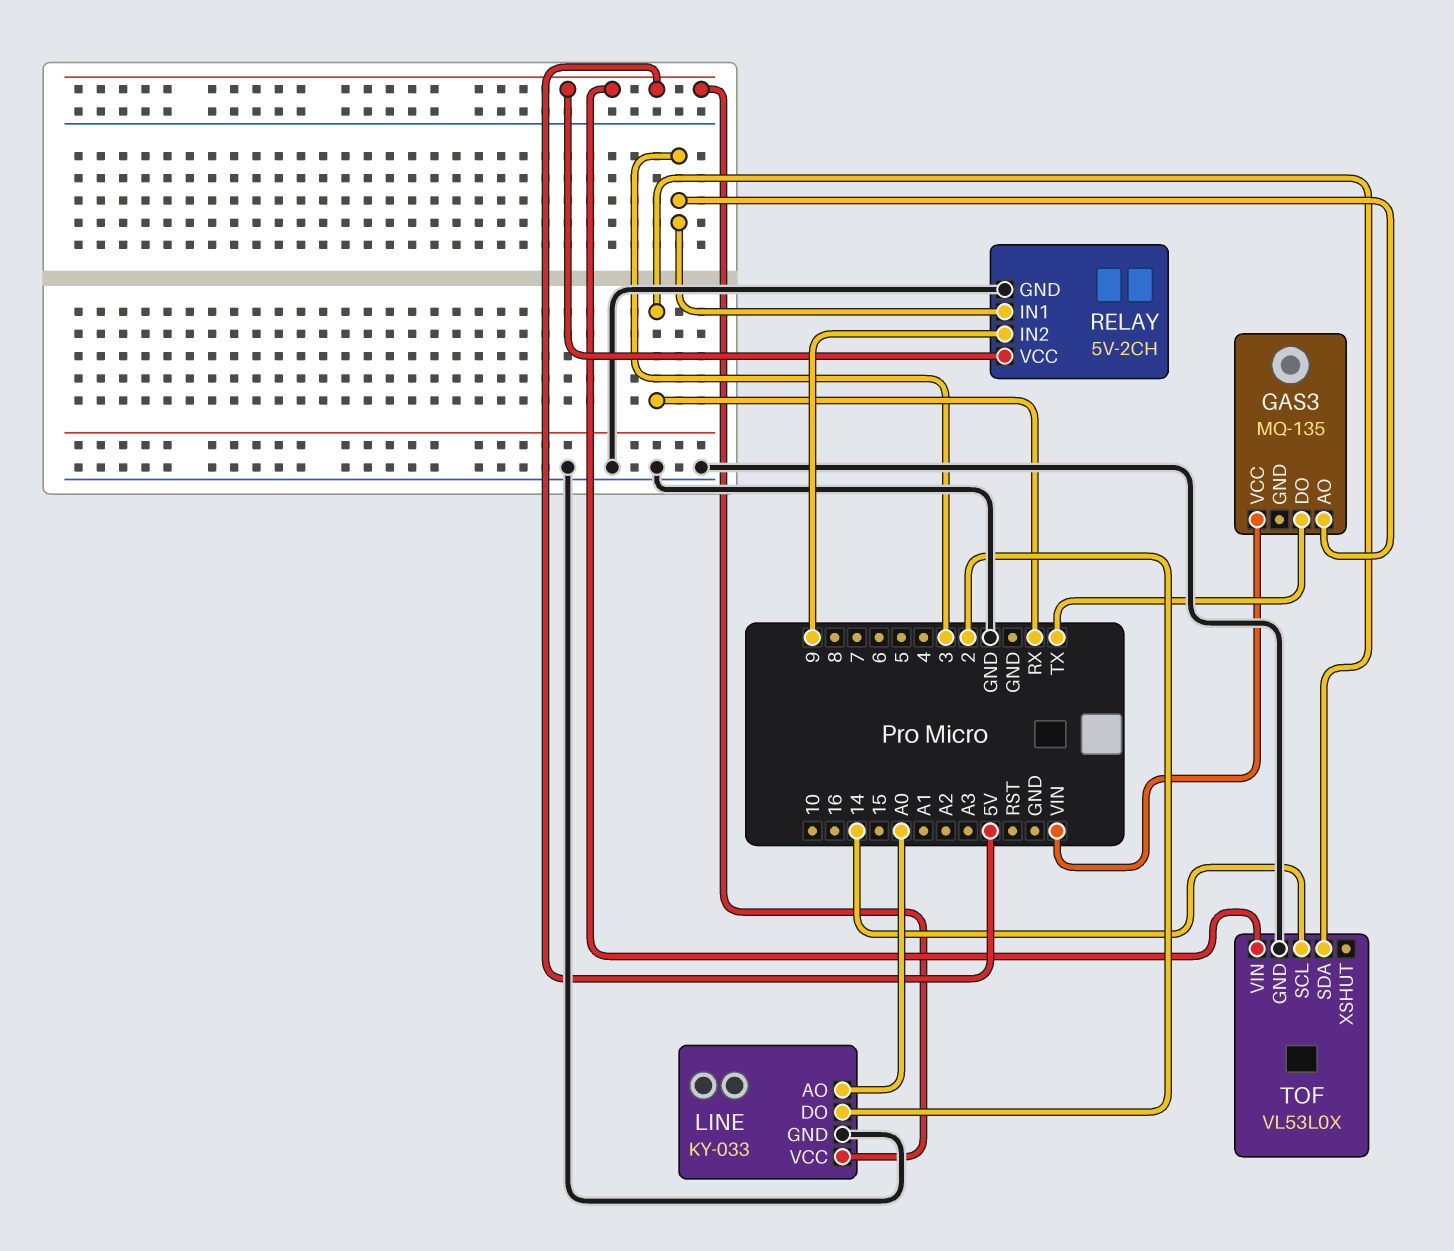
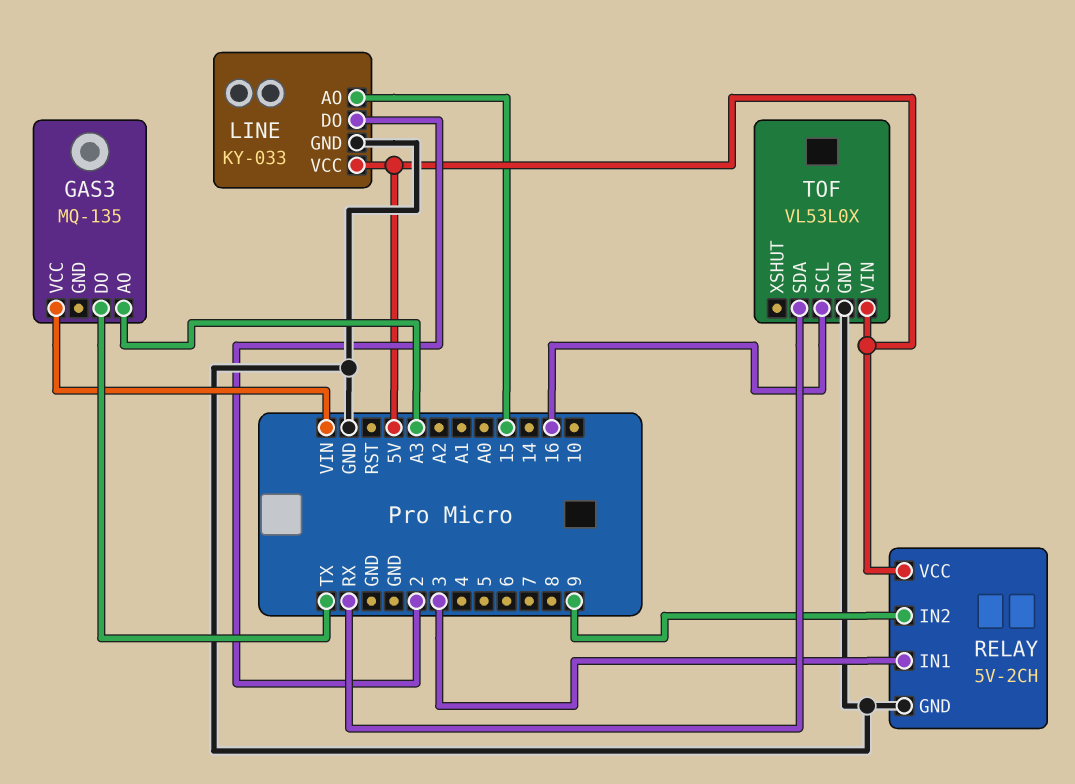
GAS3 pin AO: 3 -> A3
LINE pin AO: A0 -> 15
TOF pin SCL: 14 -> 16

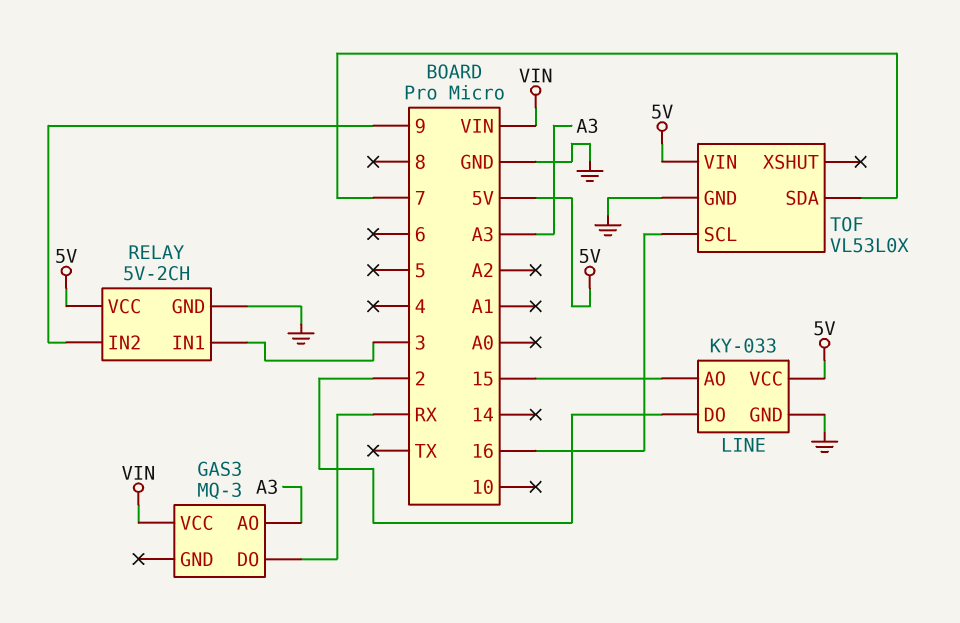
GAS3: MQ-135 -> MQ-3
GAS3 pin DO: TX -> RX
TOF pin SDA: RX -> 7

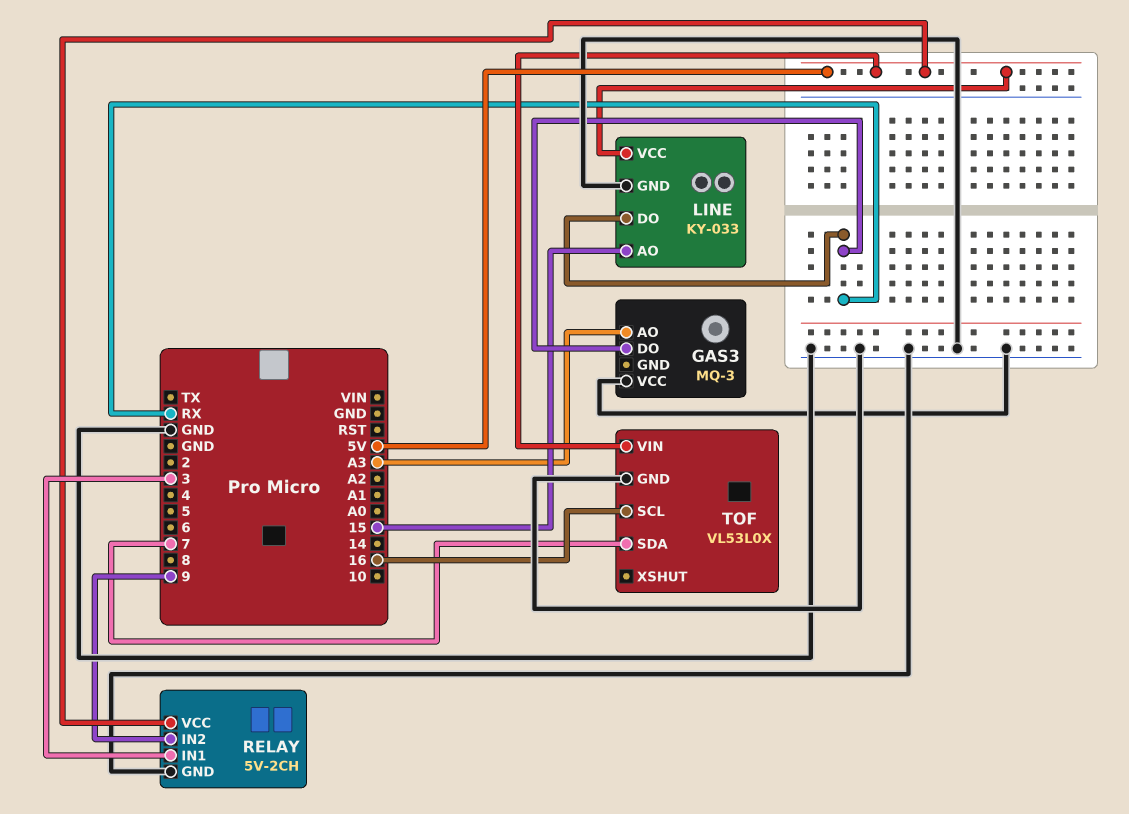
GAS3 pin VCC: VIN -> GND
LINE pin DO: 2 -> RX

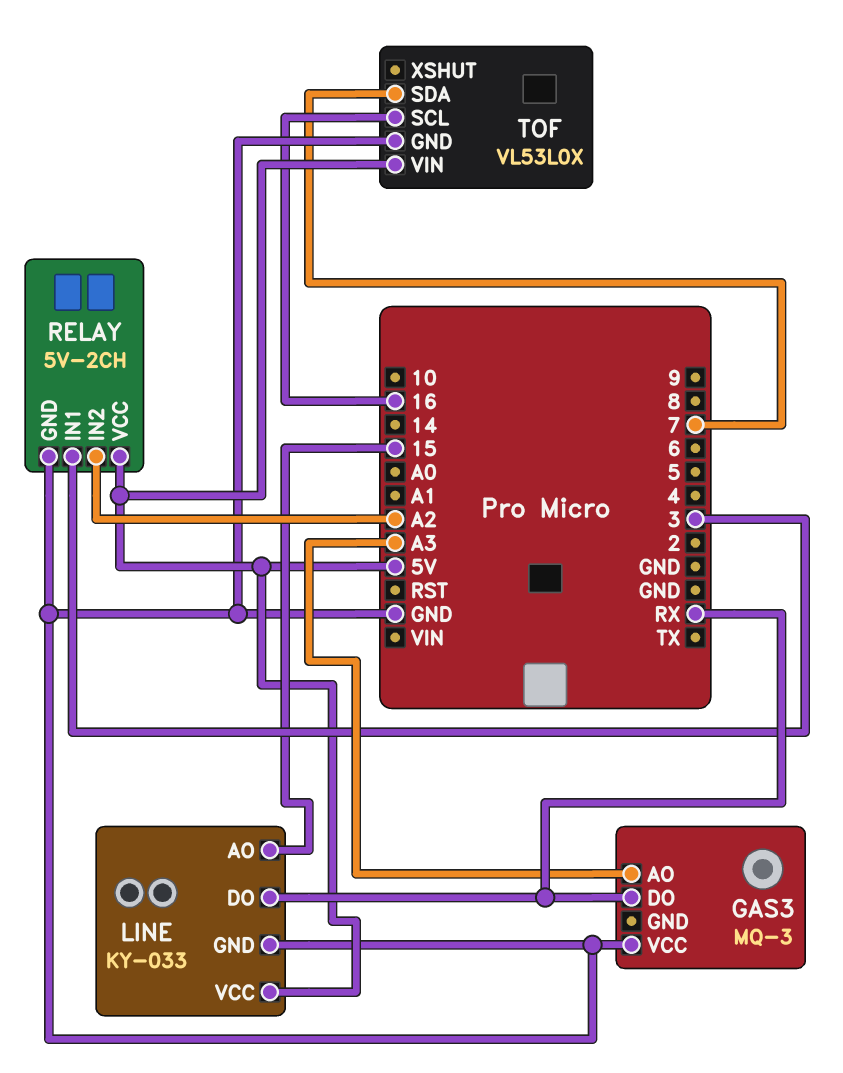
RELAY pin IN2: 9 -> A2

